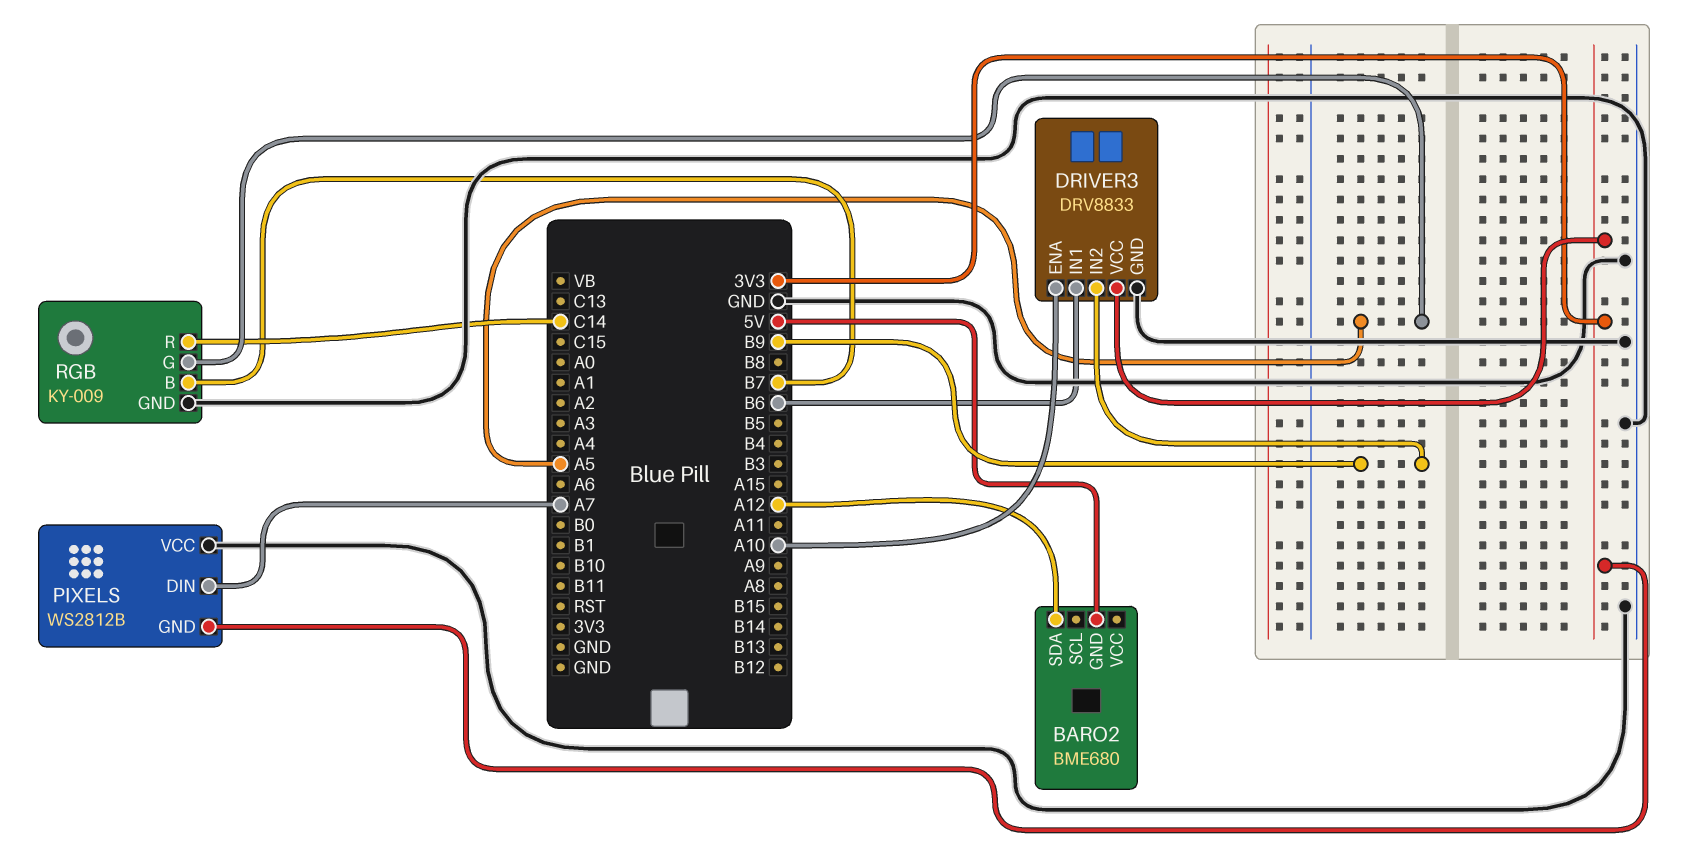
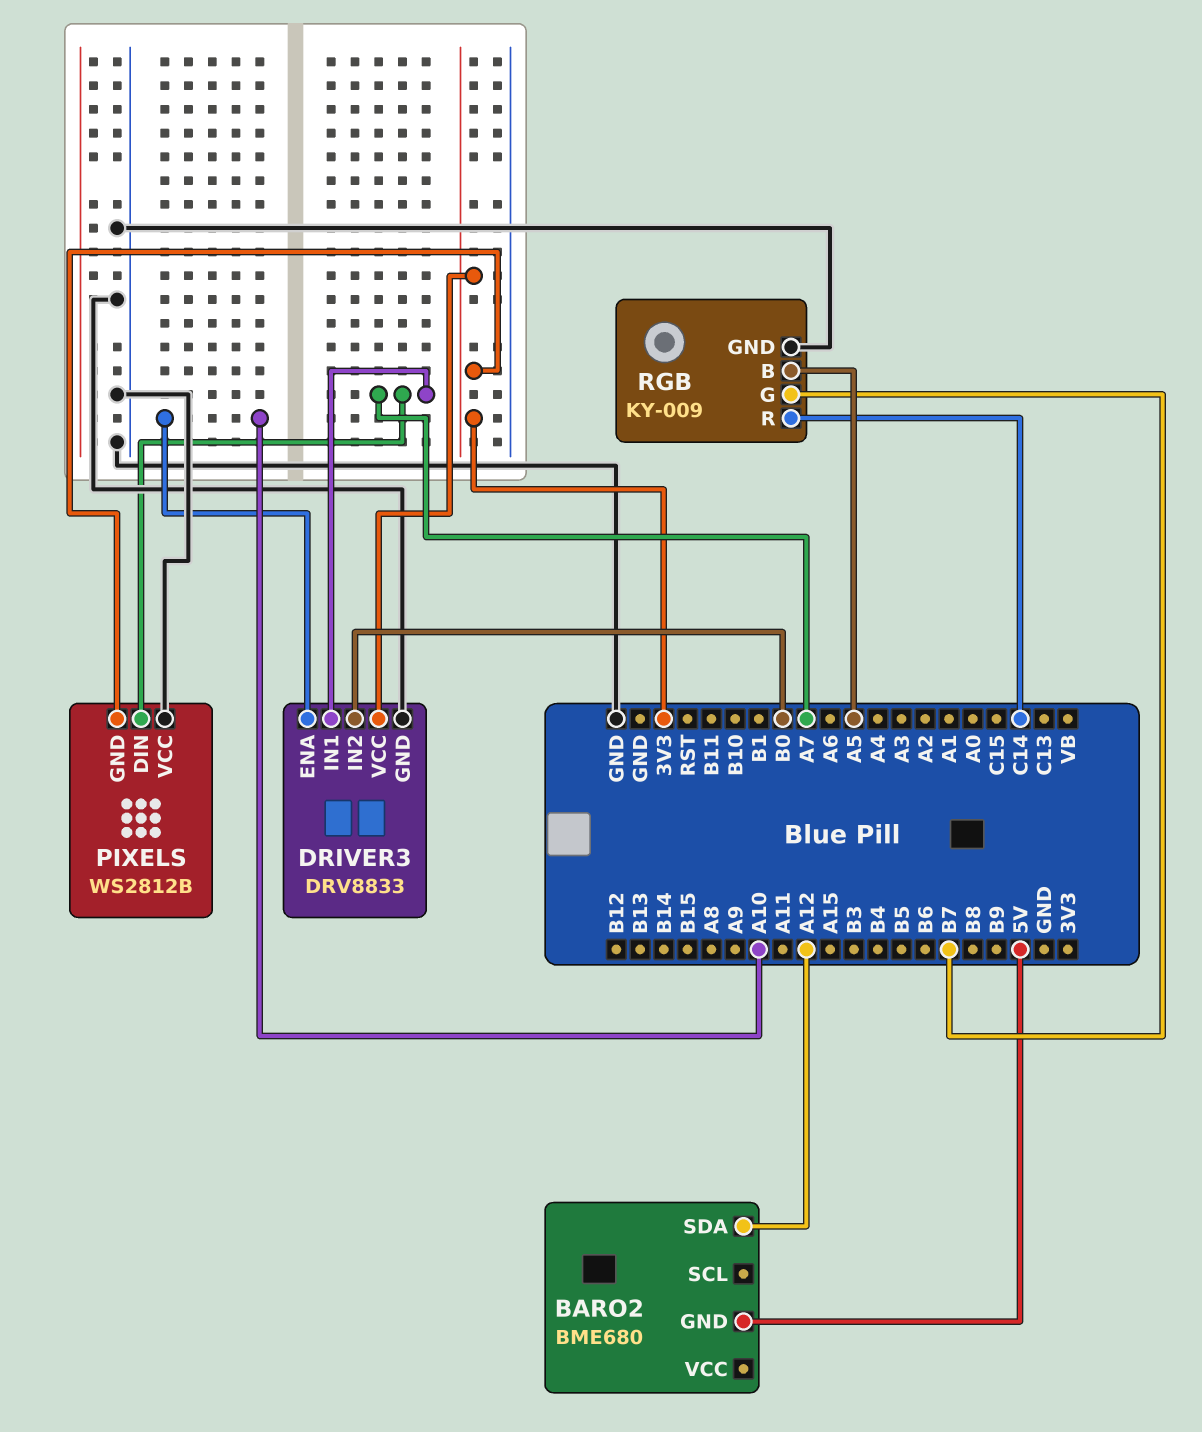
DRIVER3 pin IN1: B6 -> A7
DRIVER3 pin IN2: B9 -> B0
RGB pin B: B7 -> A5
RGB pin G: A5 -> B7

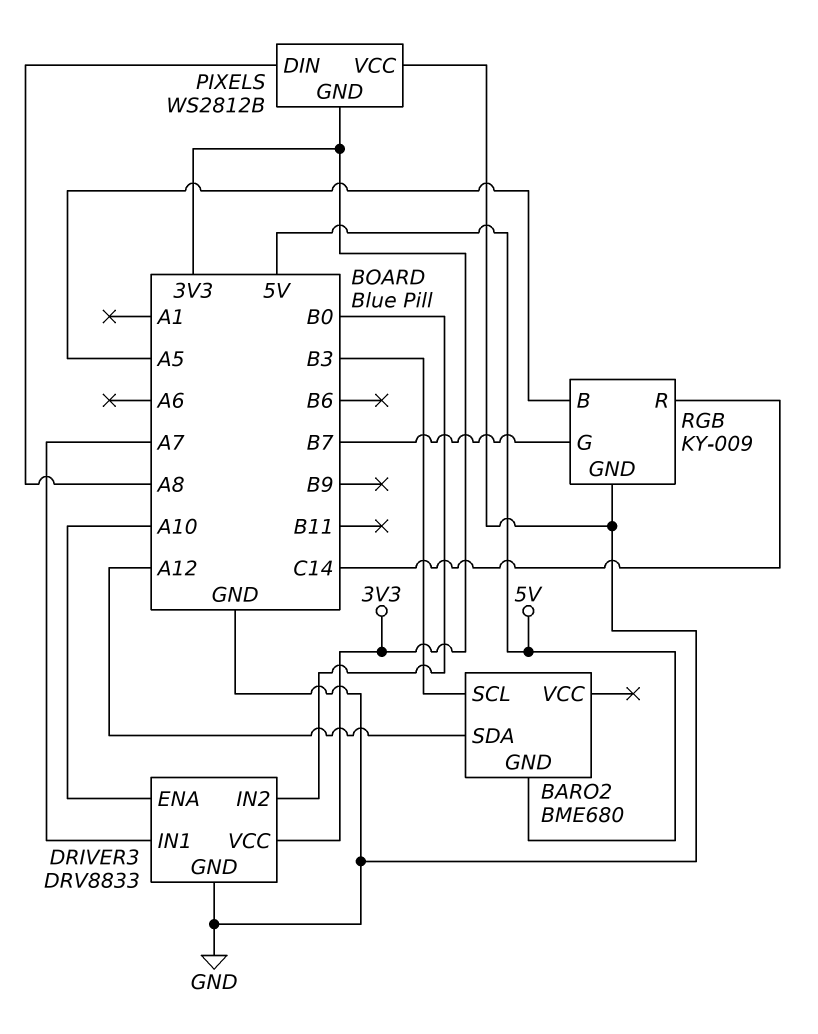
BARO2 pin SCL: none -> B3
PIXELS pin DIN: A7 -> A8

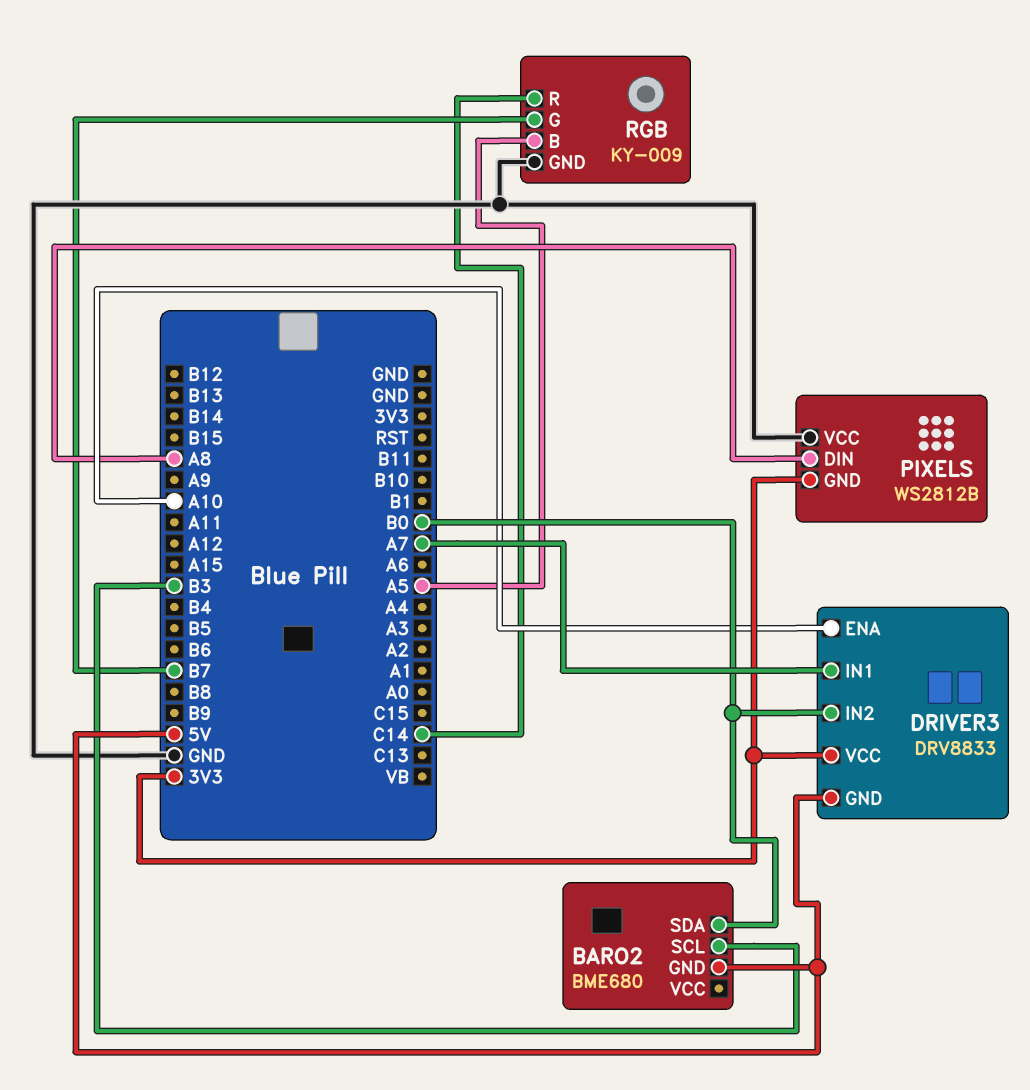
BARO2 pin SDA: A12 -> B0
DRIVER3 pin GND: GND -> 5V

